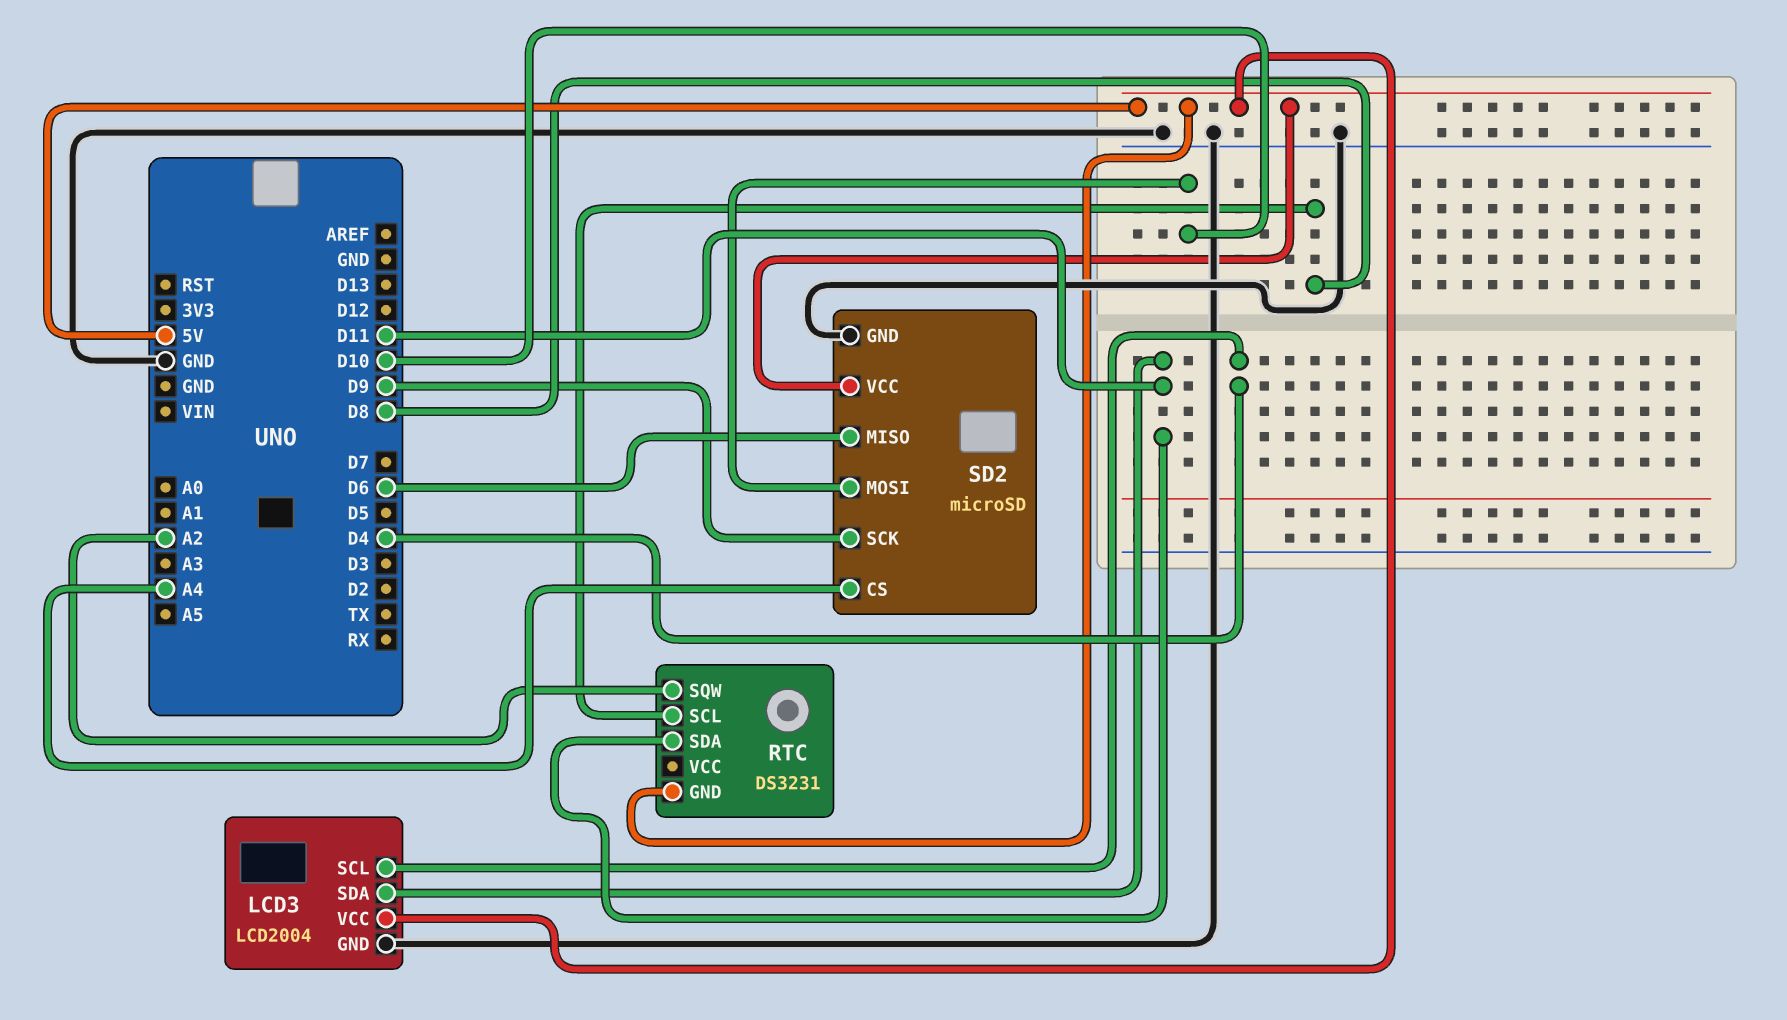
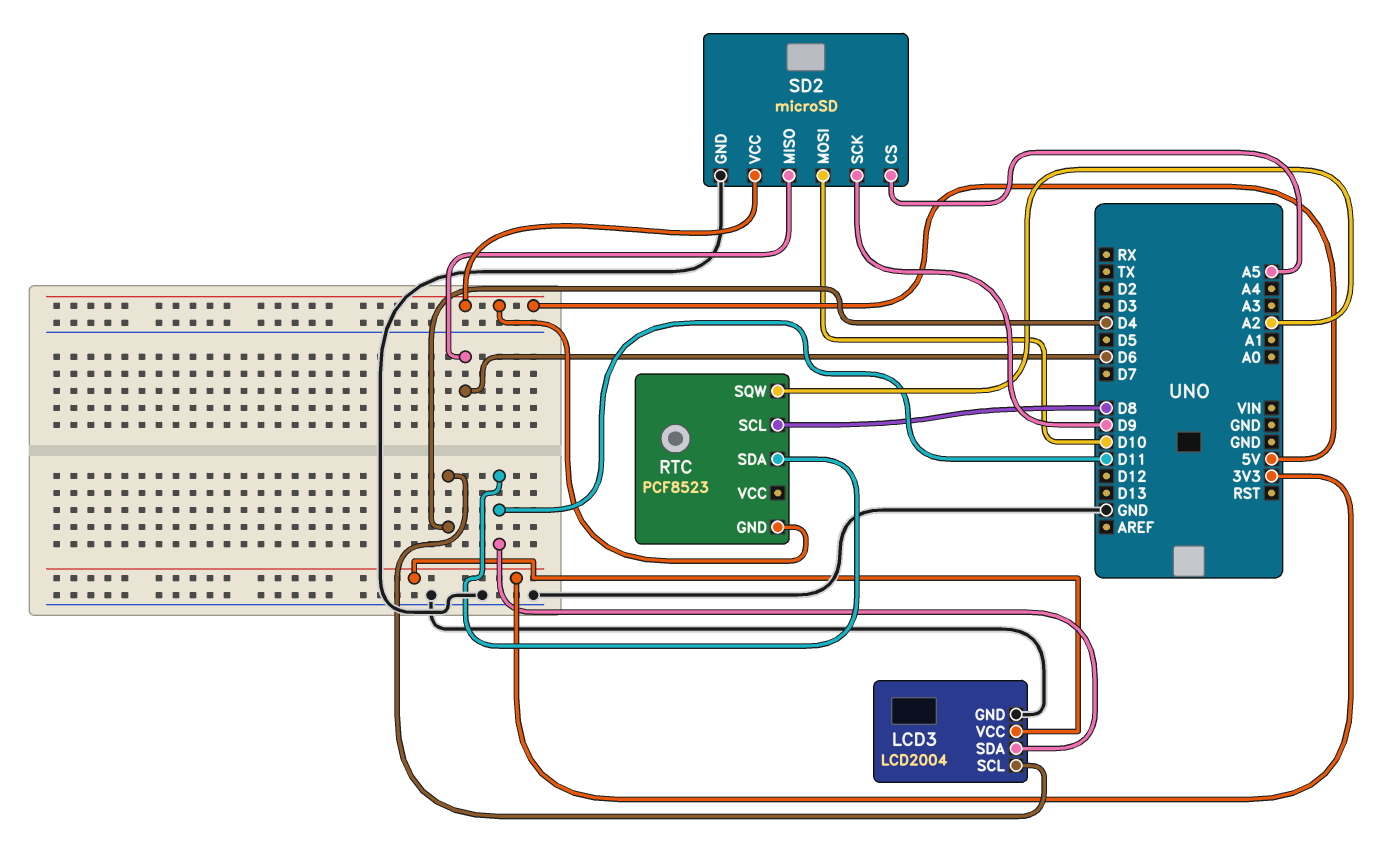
LCD3 pin VCC: 5V -> 3V3
RTC: DS3231 -> PCF8523
SD2 pin CS: A4 -> A5

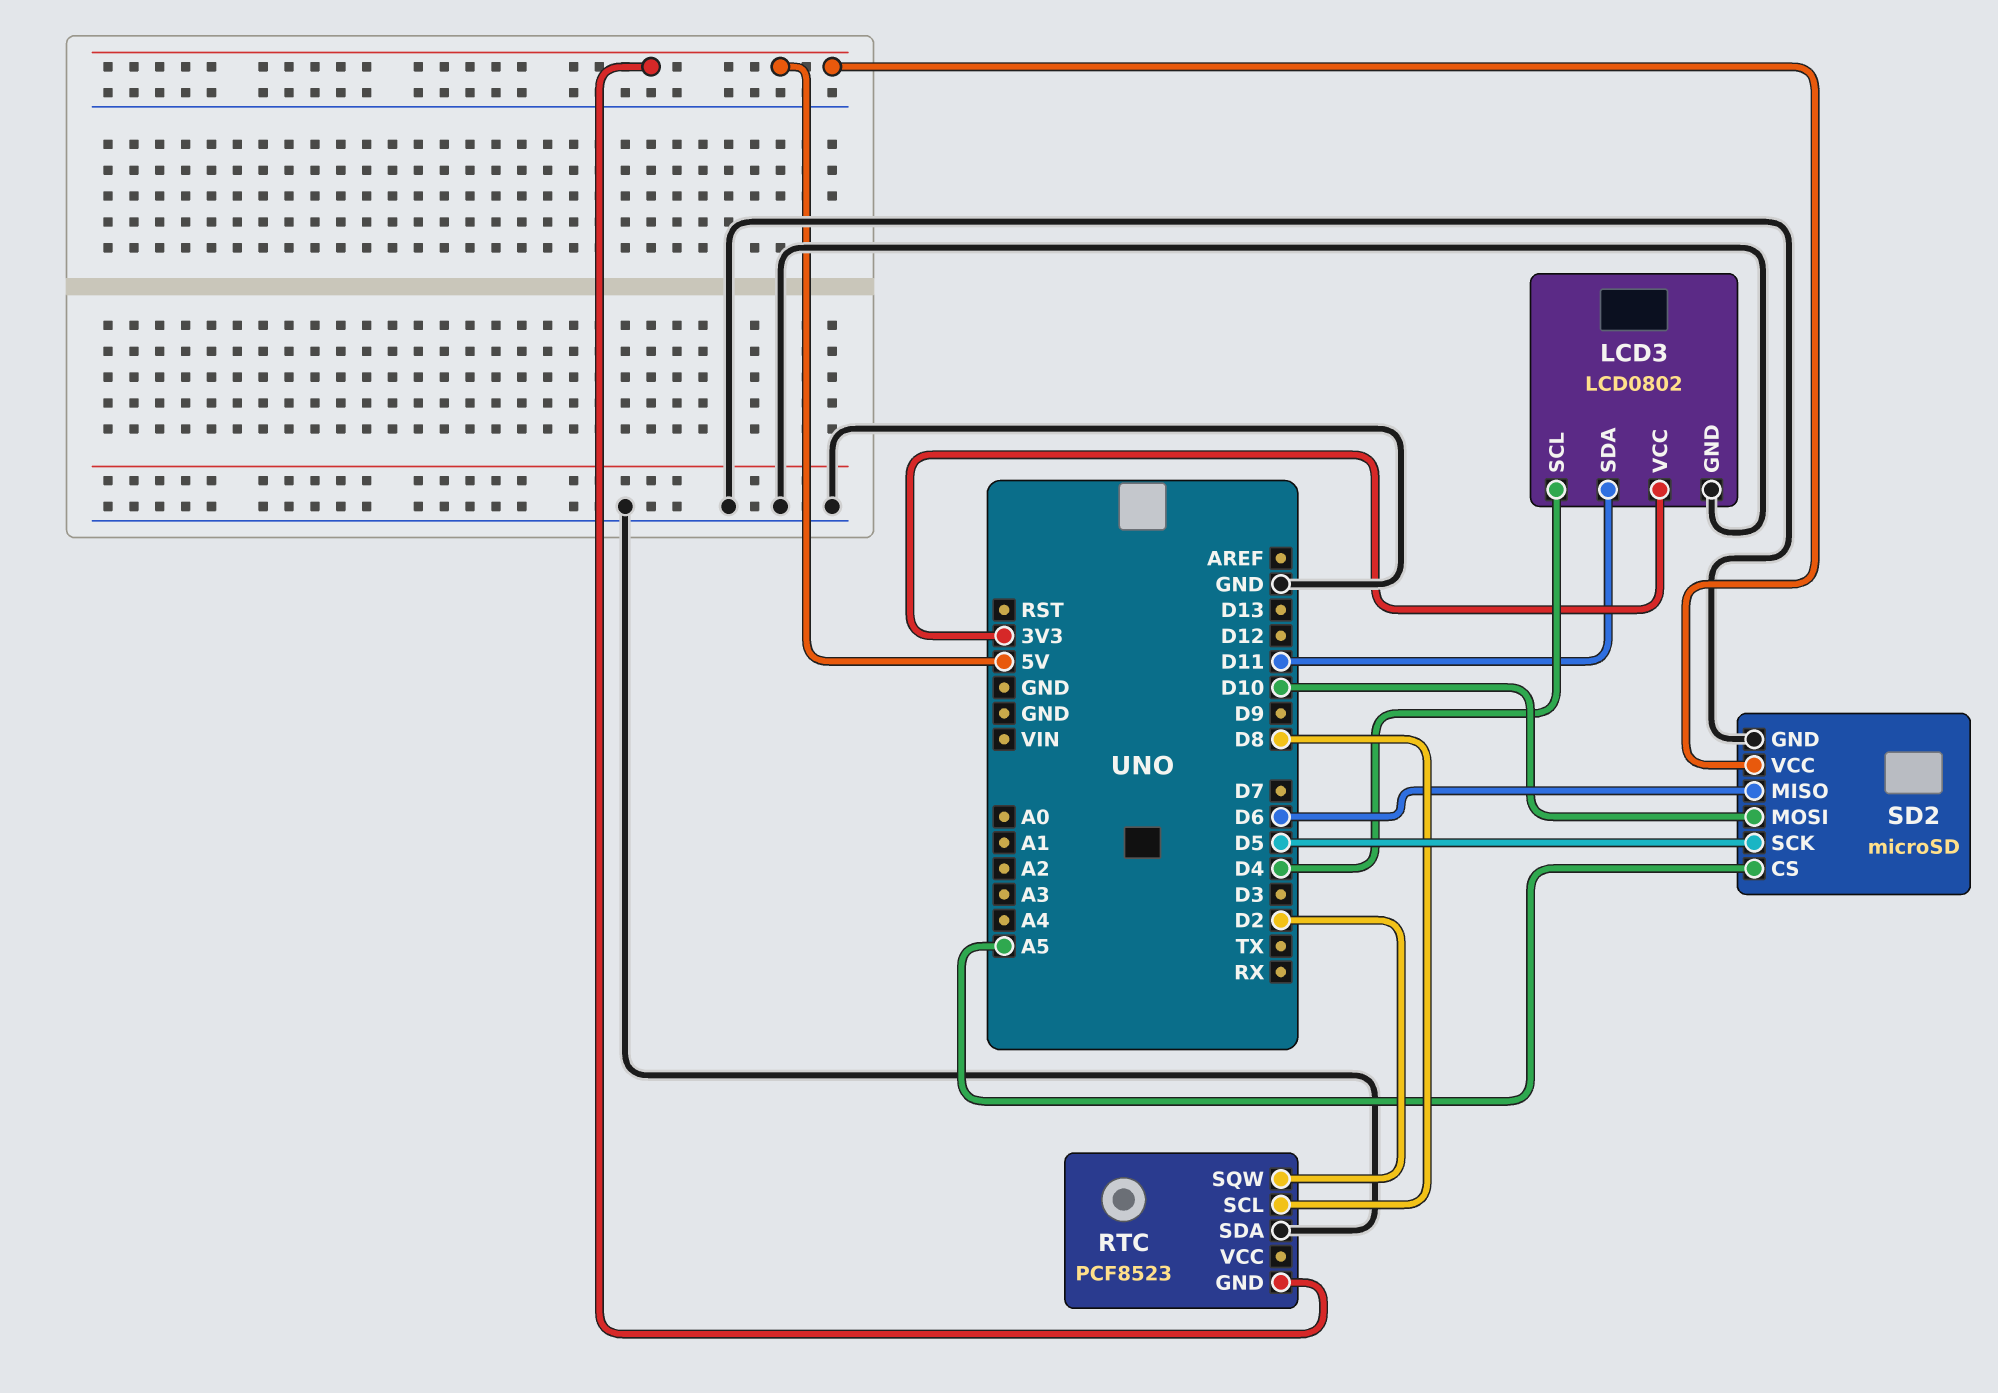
LCD3: LCD2004 -> LCD0802
RTC pin SDA: D11 -> GND
RTC pin SQW: A2 -> D2
SD2 pin SCK: D9 -> D5

